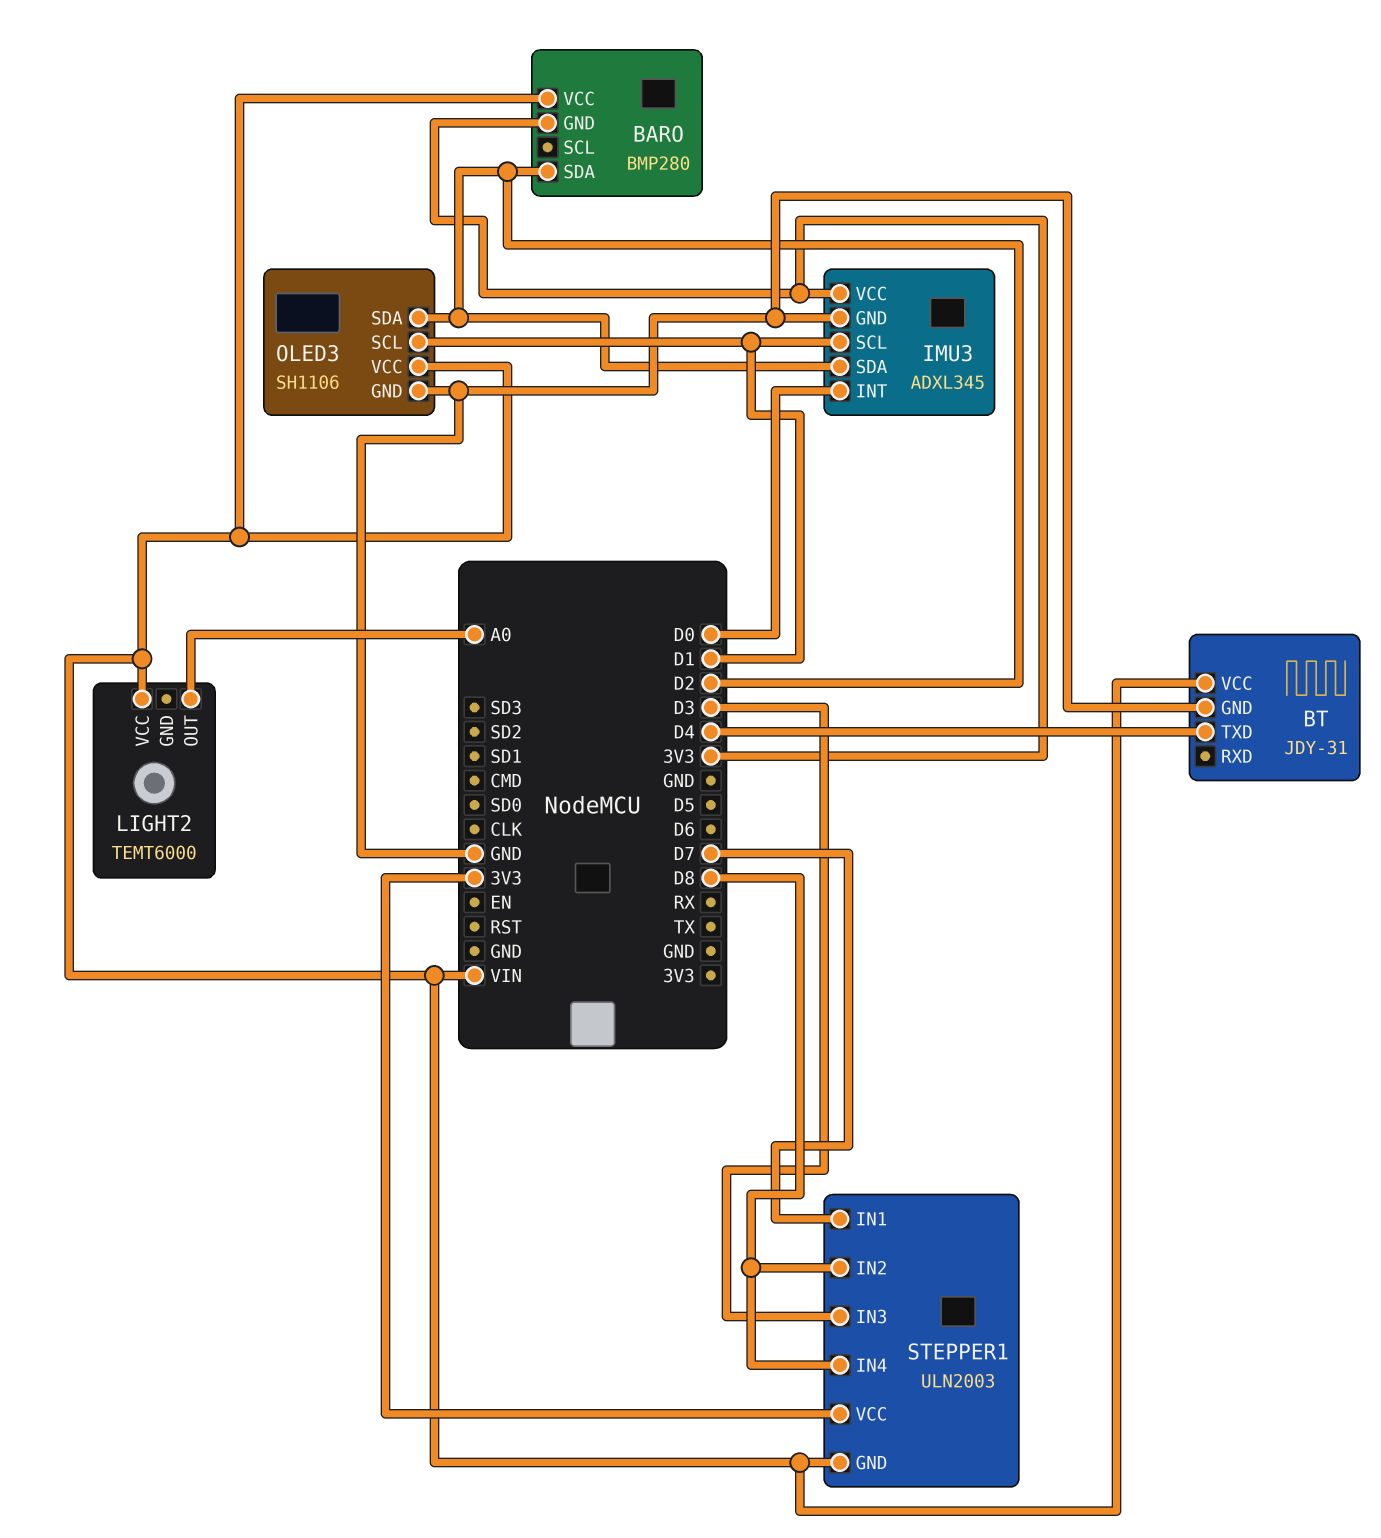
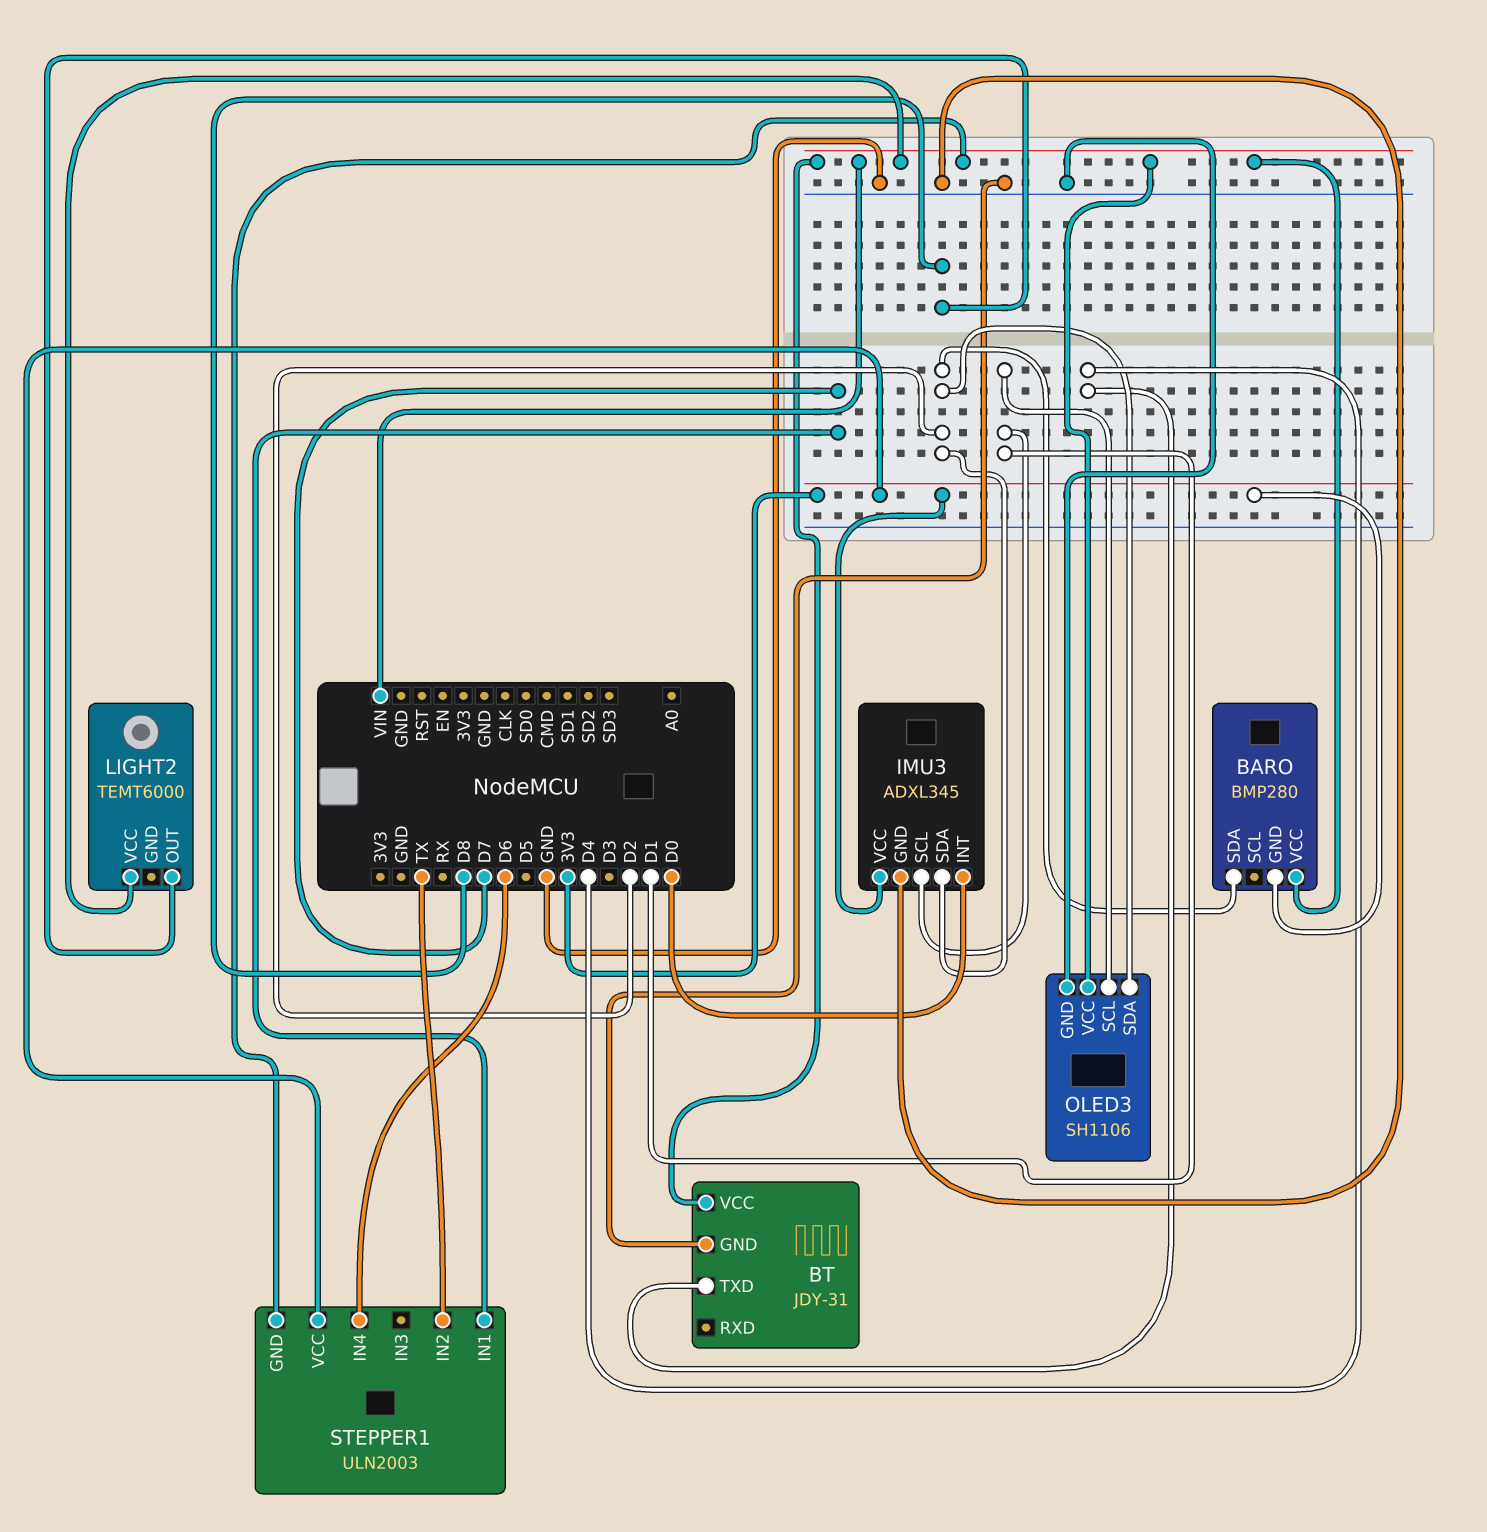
LIGHT2 pin OUT: A0 -> D8
STEPPER1 pin IN2: D8 -> TX
STEPPER1 pin IN3: D3 -> none
STEPPER1 pin IN4: D8 -> D6

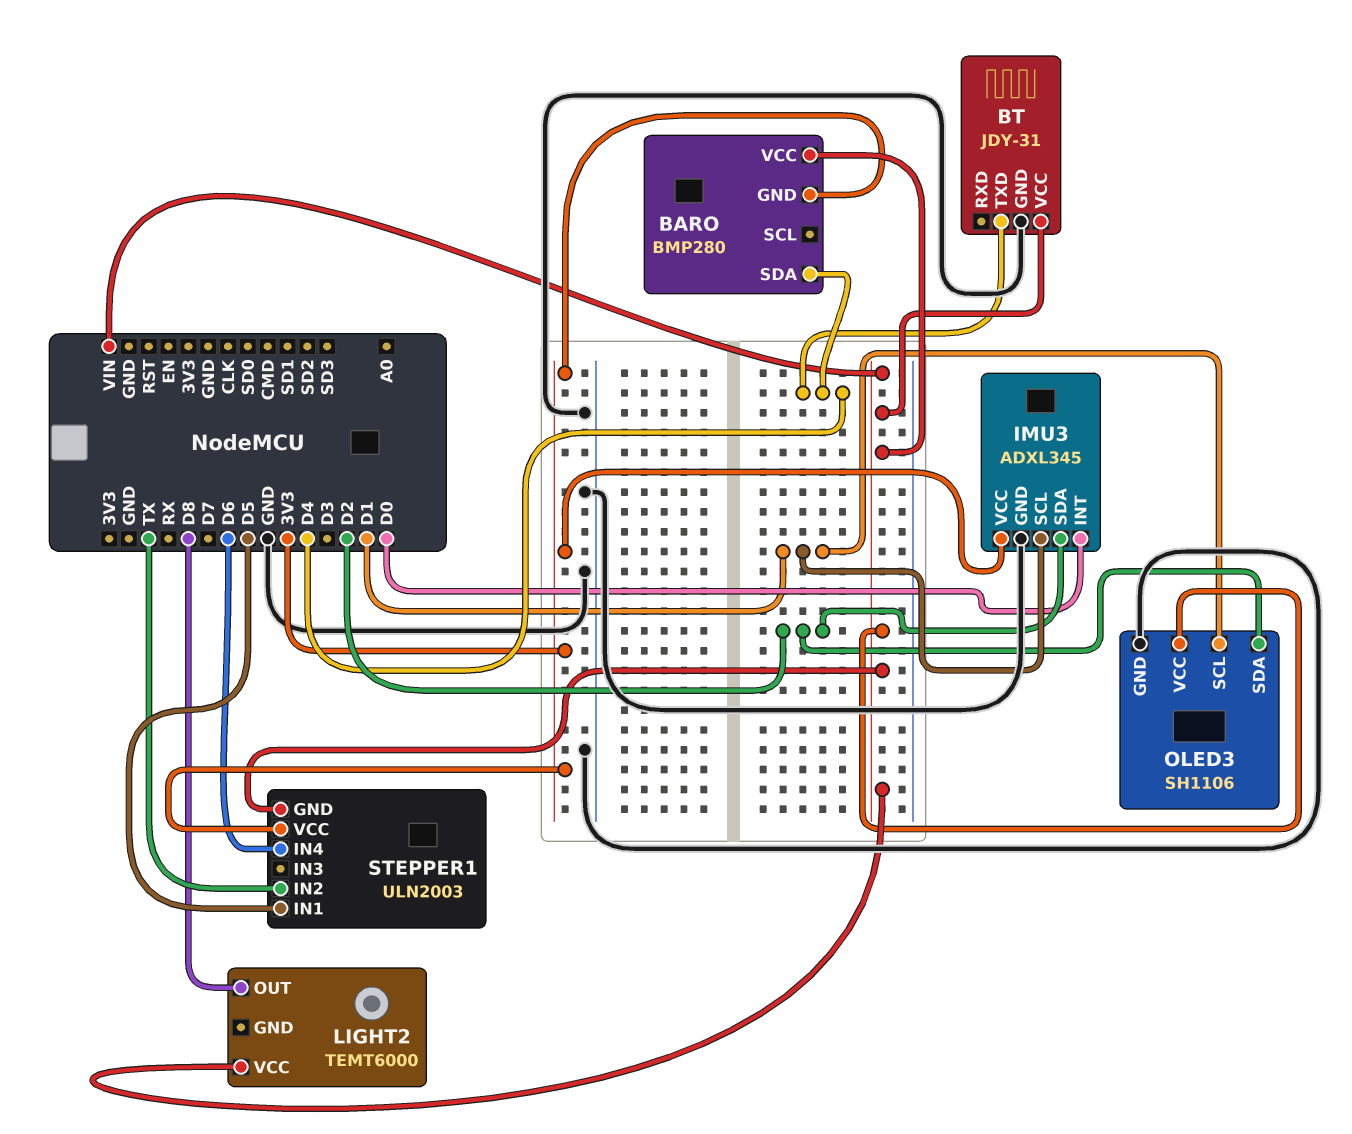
BARO pin SDA: D2 -> D4
STEPPER1 pin IN1: D7 -> D5

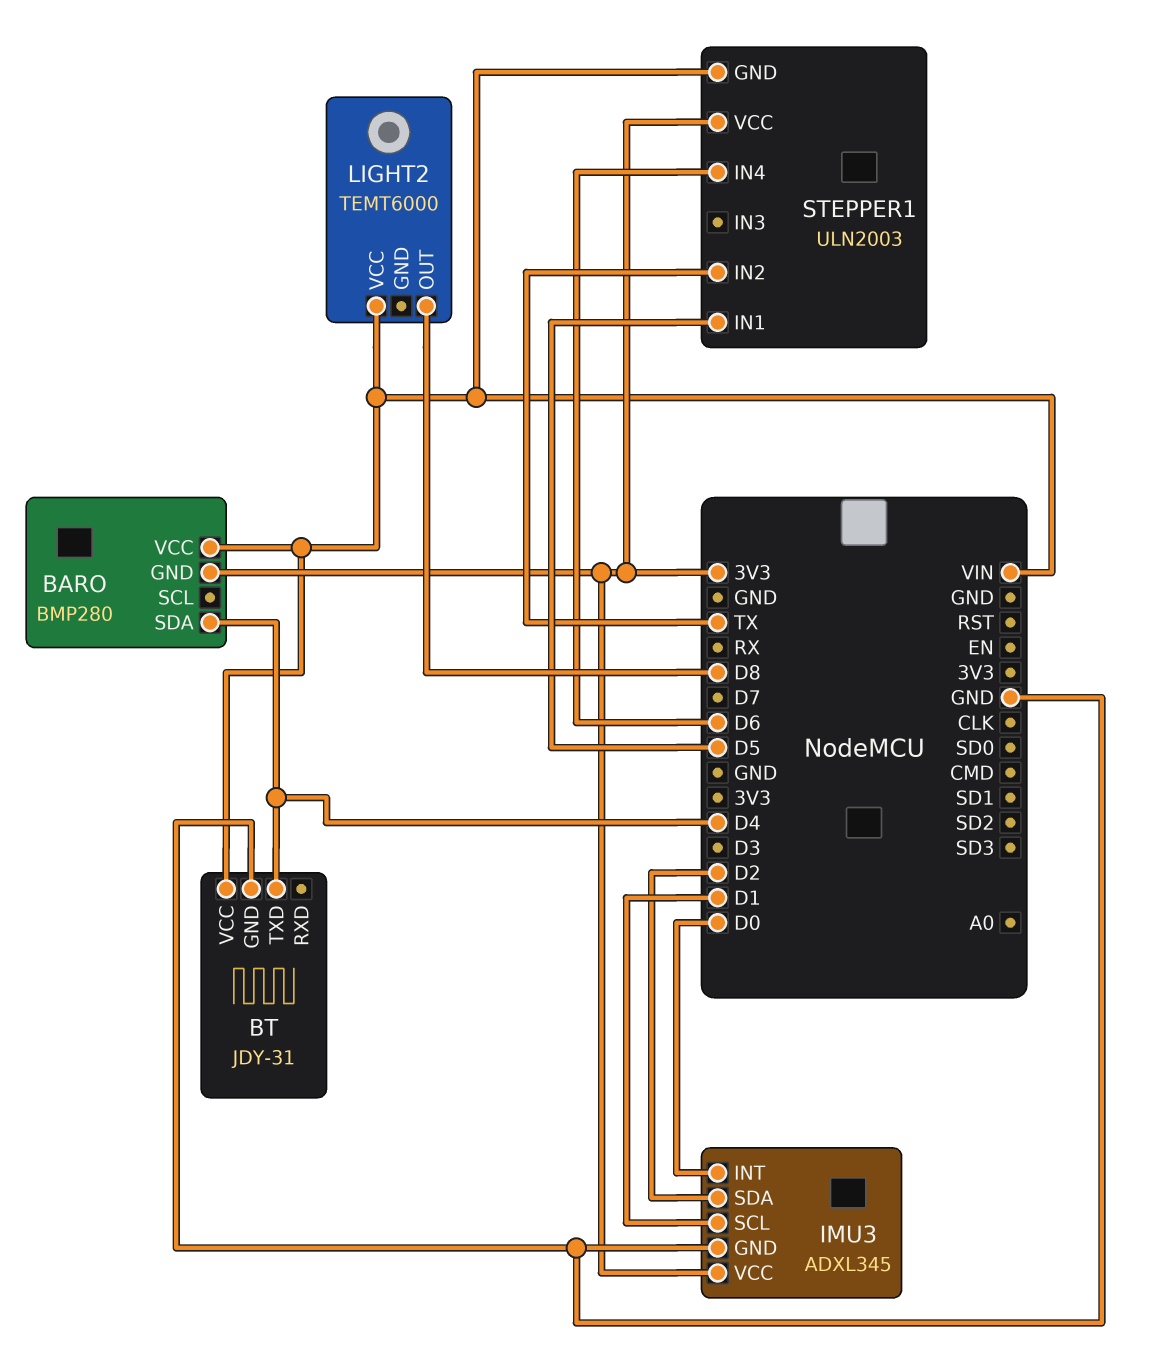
OLED3: SH1106 -> none
OLED3 pin GND: GND -> none
OLED3 pin SCL: D1 -> none
OLED3 pin SDA: D2 -> none
OLED3 pin VCC: VIN -> none

